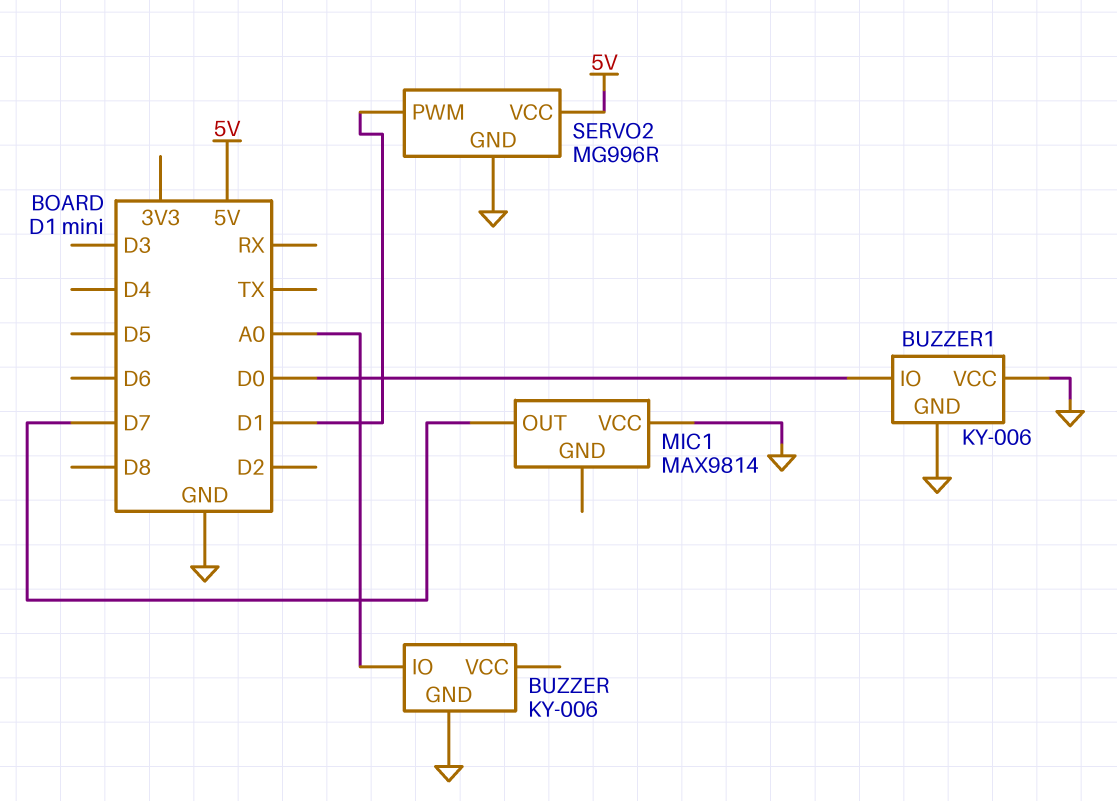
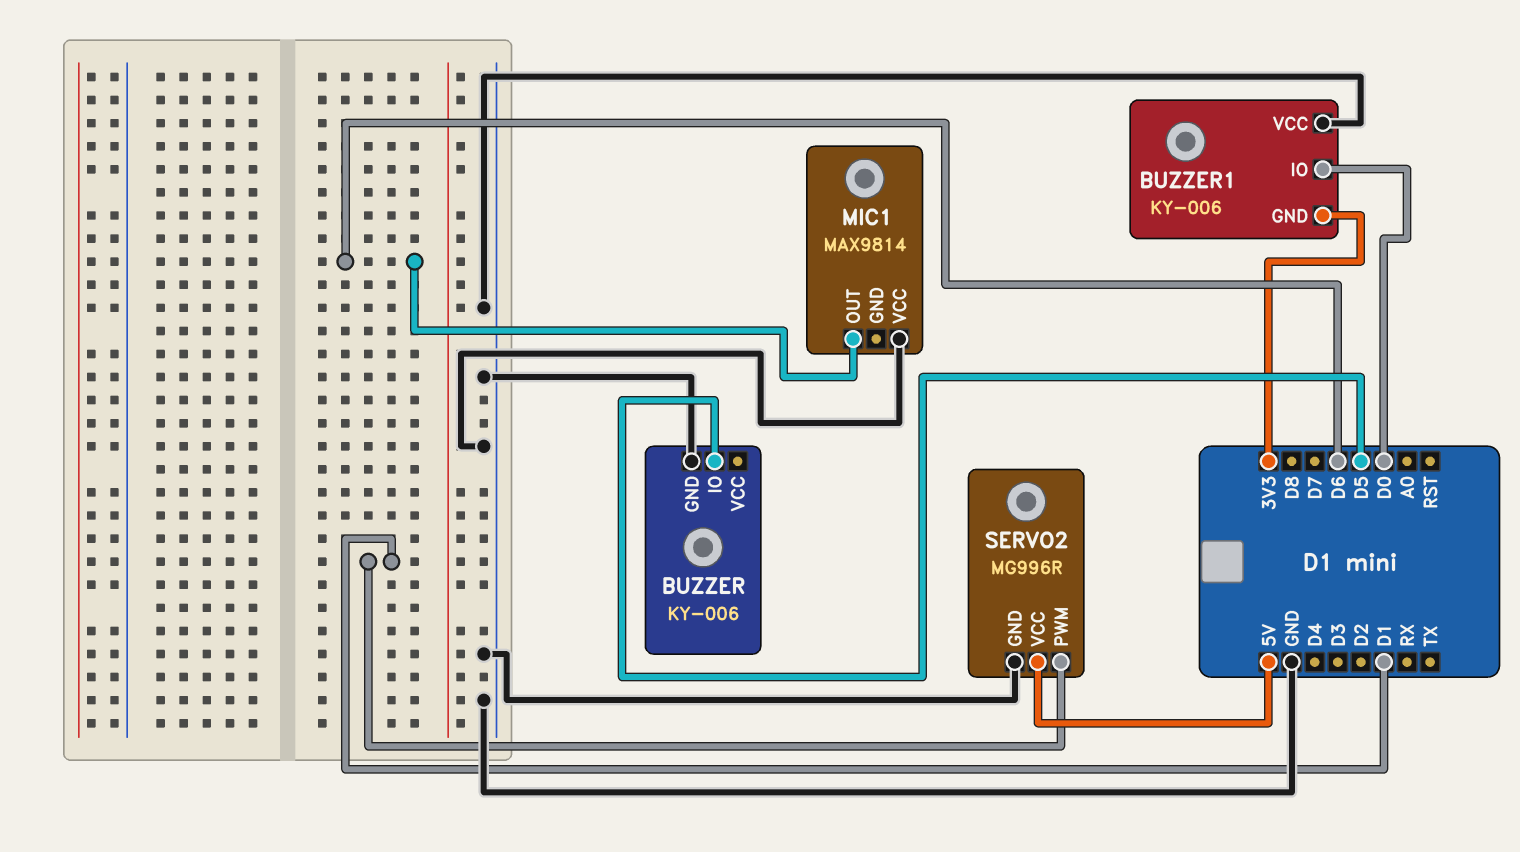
BUZZER pin IO: A0 -> D5
BUZZER1 pin GND: GND -> 3V3
MIC1 pin OUT: D7 -> D6

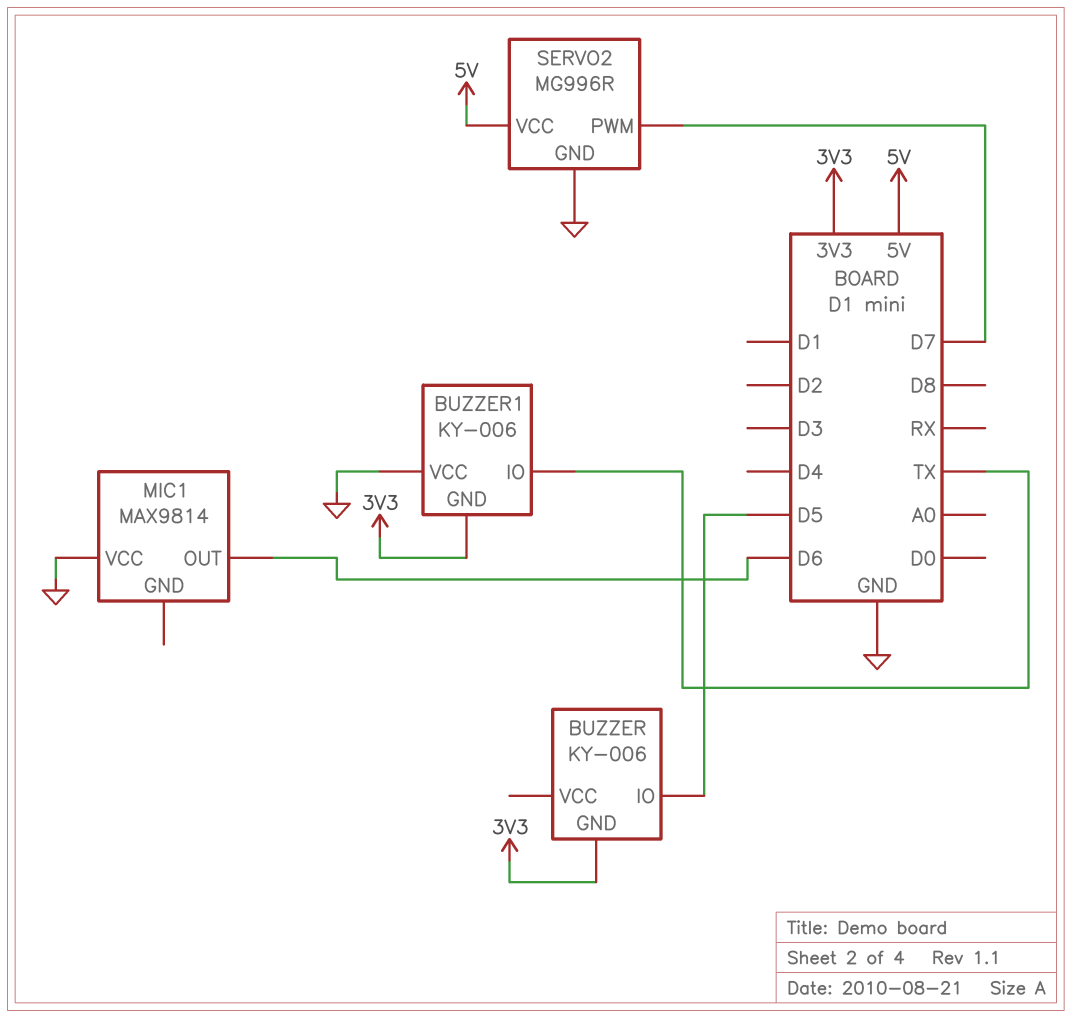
BUZZER pin GND: GND -> 3V3
BUZZER1 pin IO: D0 -> TX
SERVO2 pin PWM: D1 -> D7

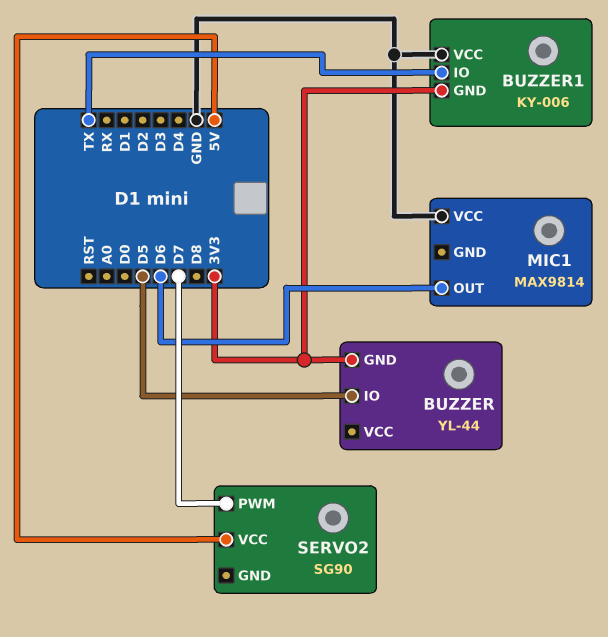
BUZZER: KY-006 -> YL-44
SERVO2: MG996R -> SG90
SERVO2 pin GND: GND -> none

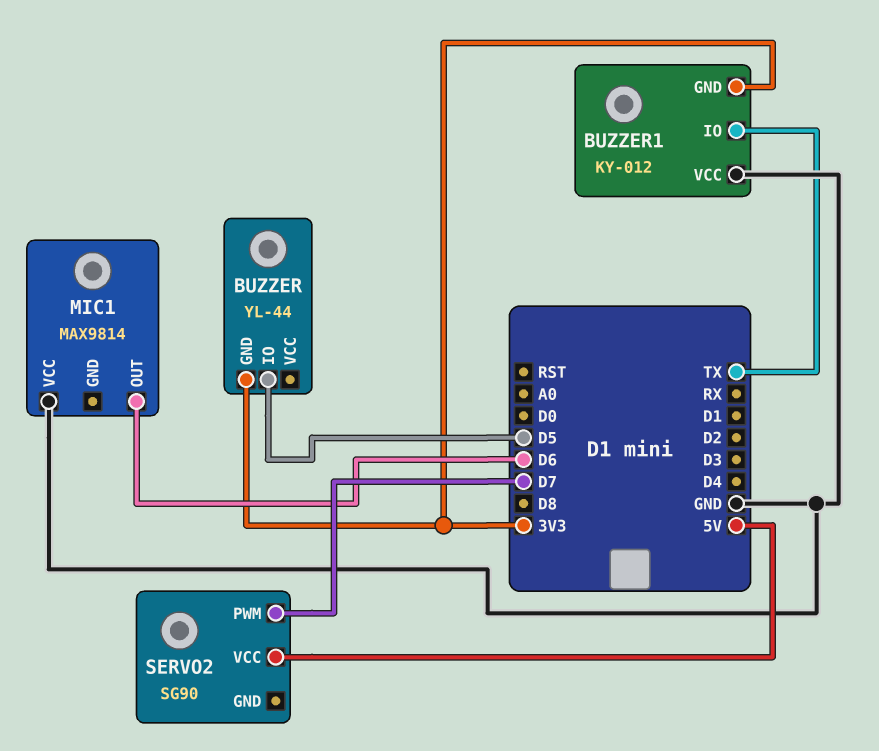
BUZZER1: KY-006 -> KY-012

